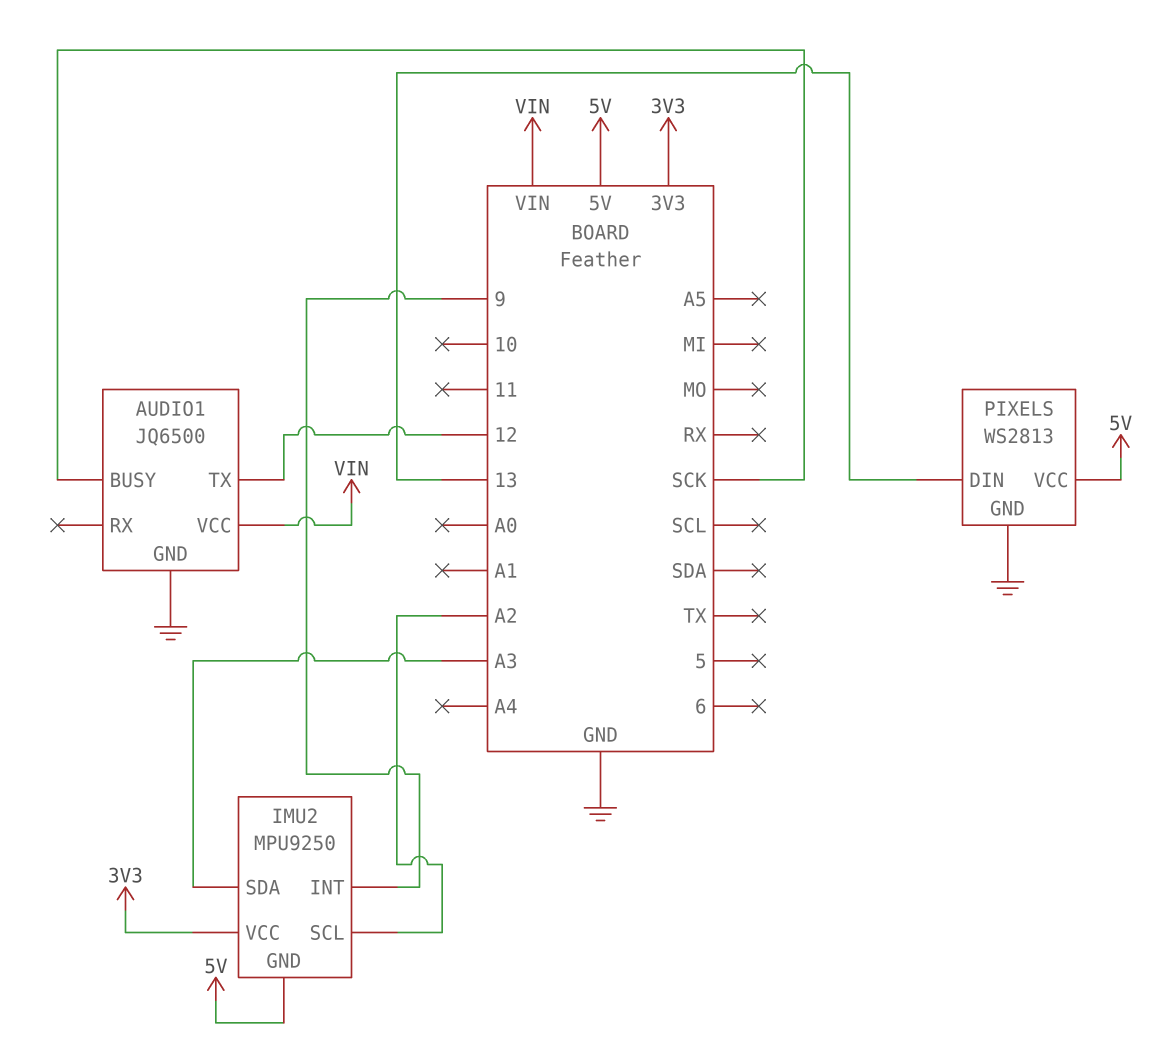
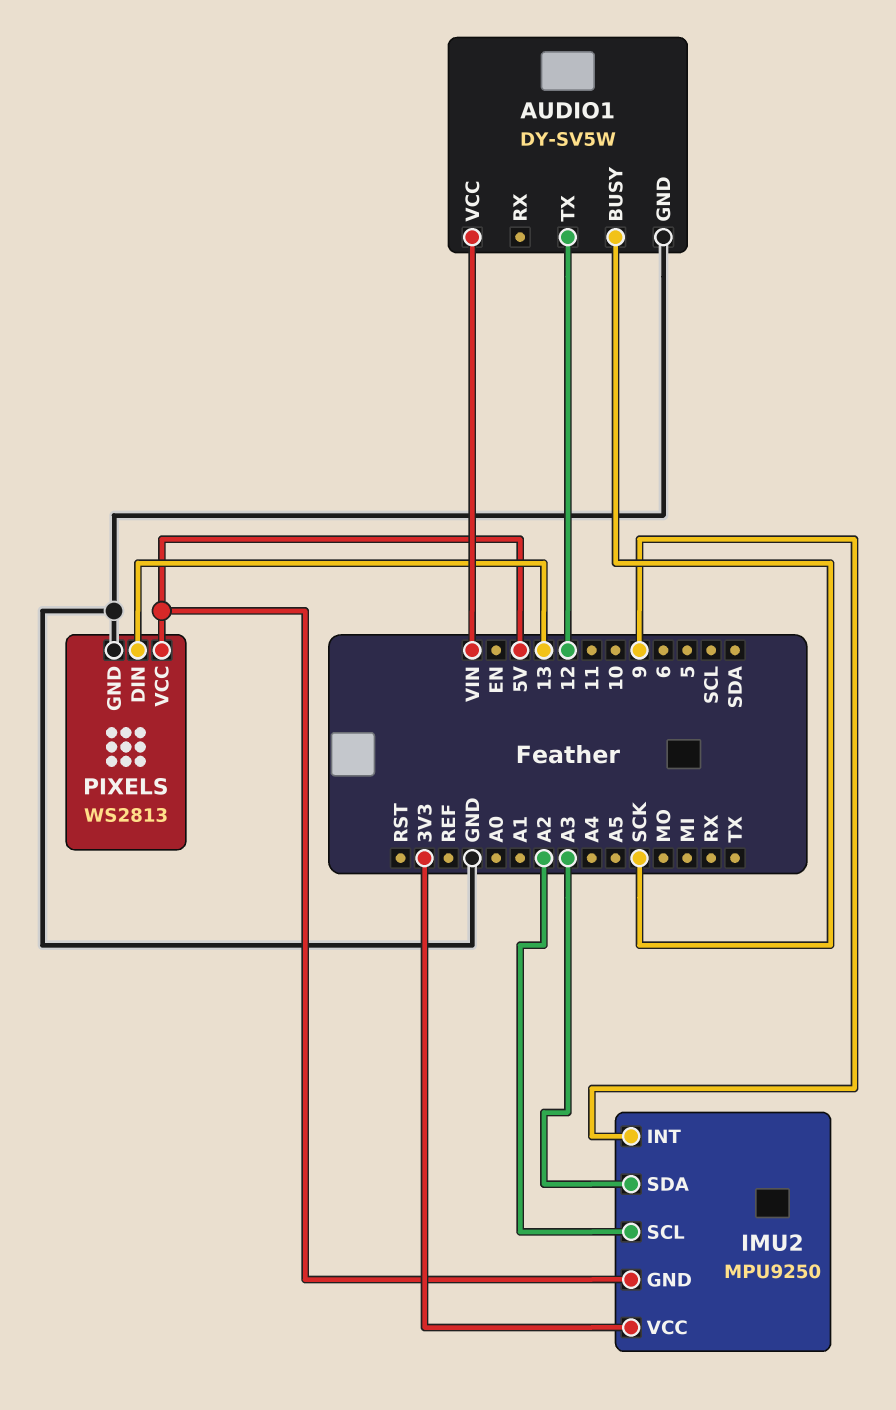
AUDIO1: JQ6500 -> DY-SV5W

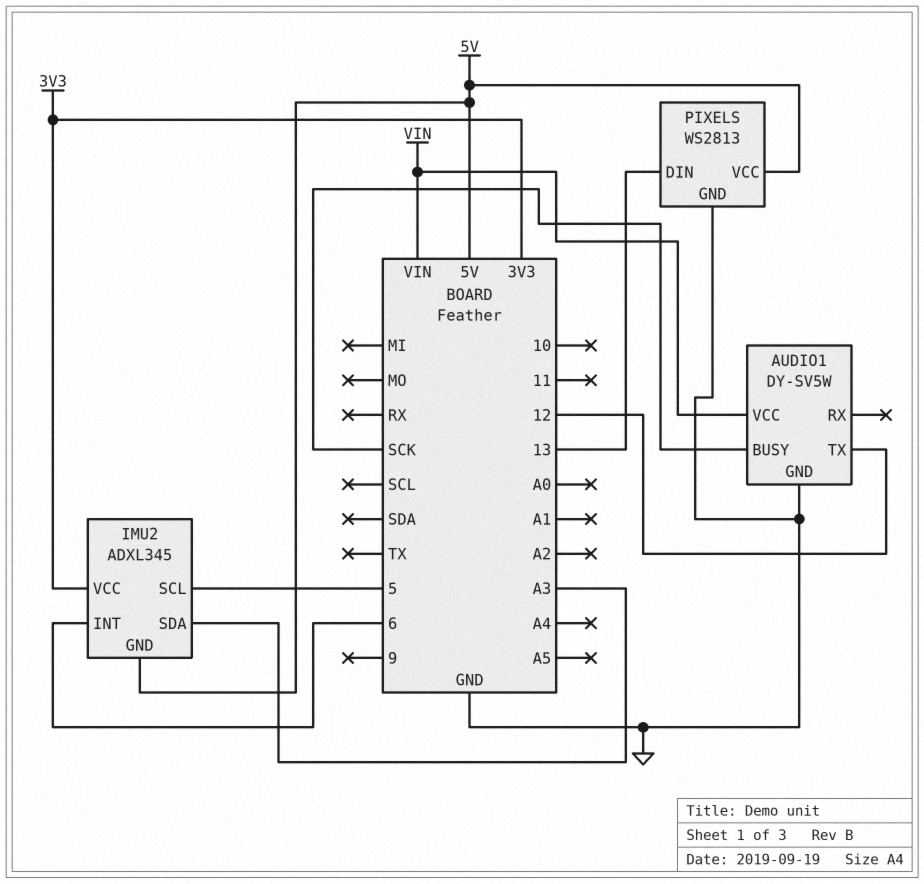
IMU2: MPU9250 -> ADXL345
IMU2 pin INT: 9 -> 6
IMU2 pin SCL: A2 -> 5

